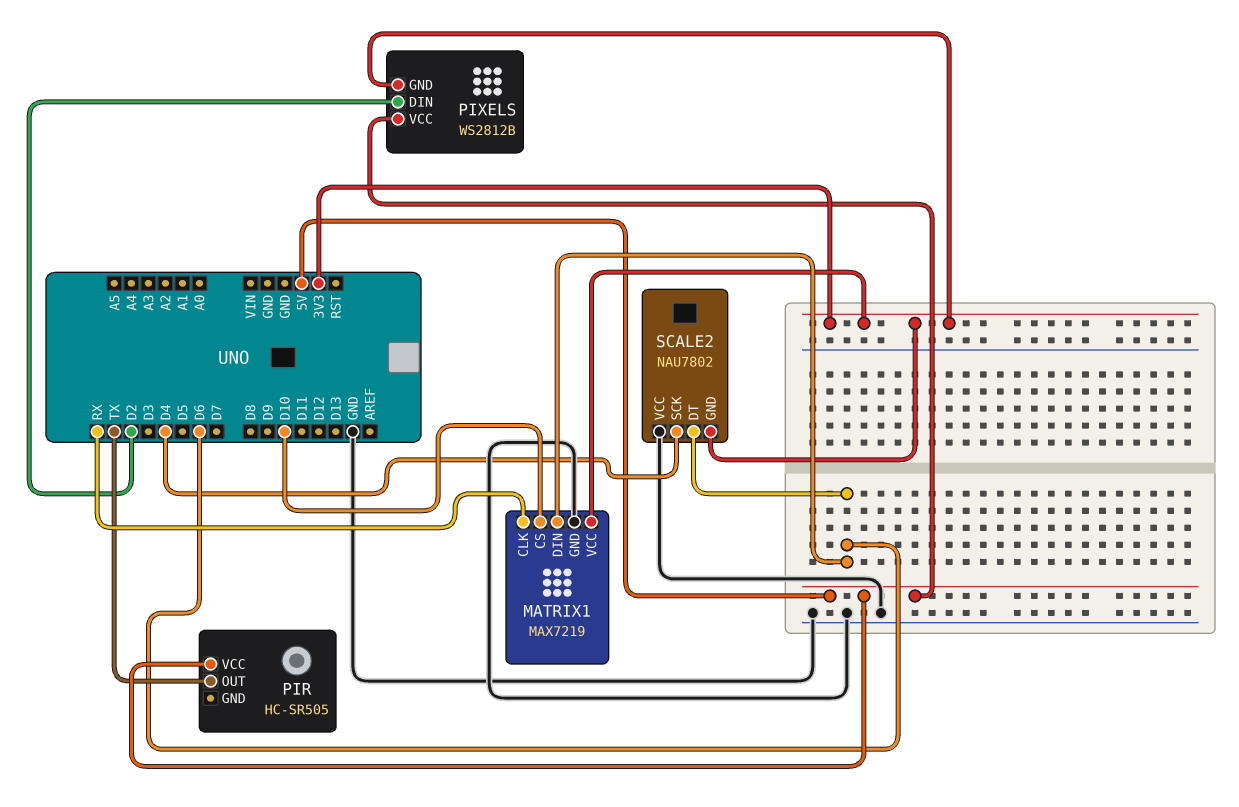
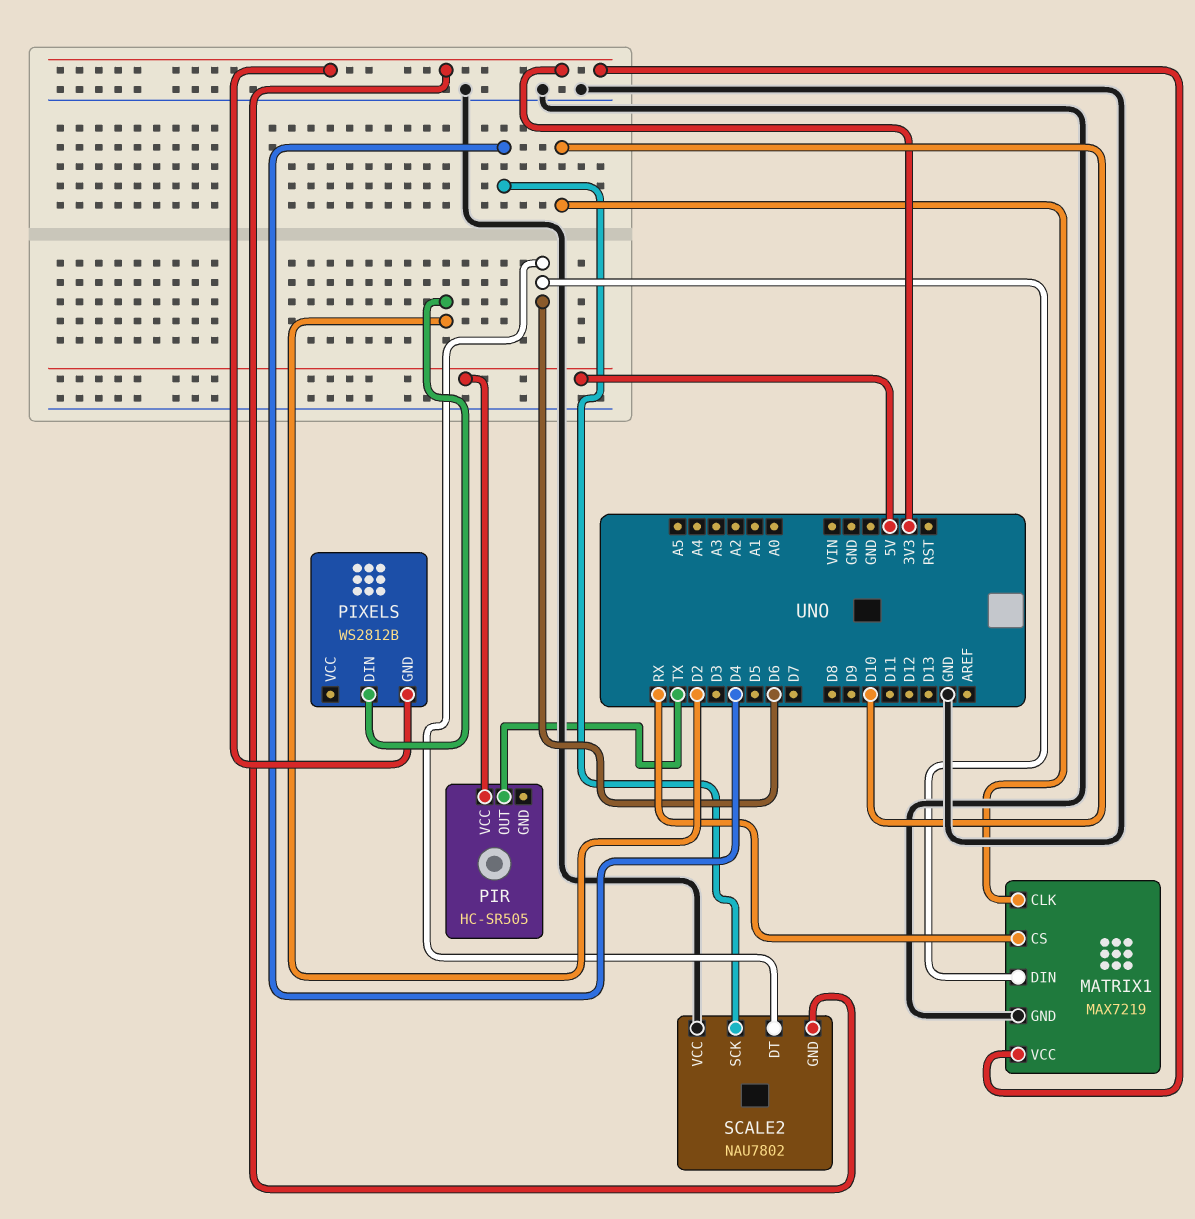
MATRIX1 pin CLK: RX -> D10
MATRIX1 pin CS: D10 -> RX
PIXELS pin VCC: 5V -> none

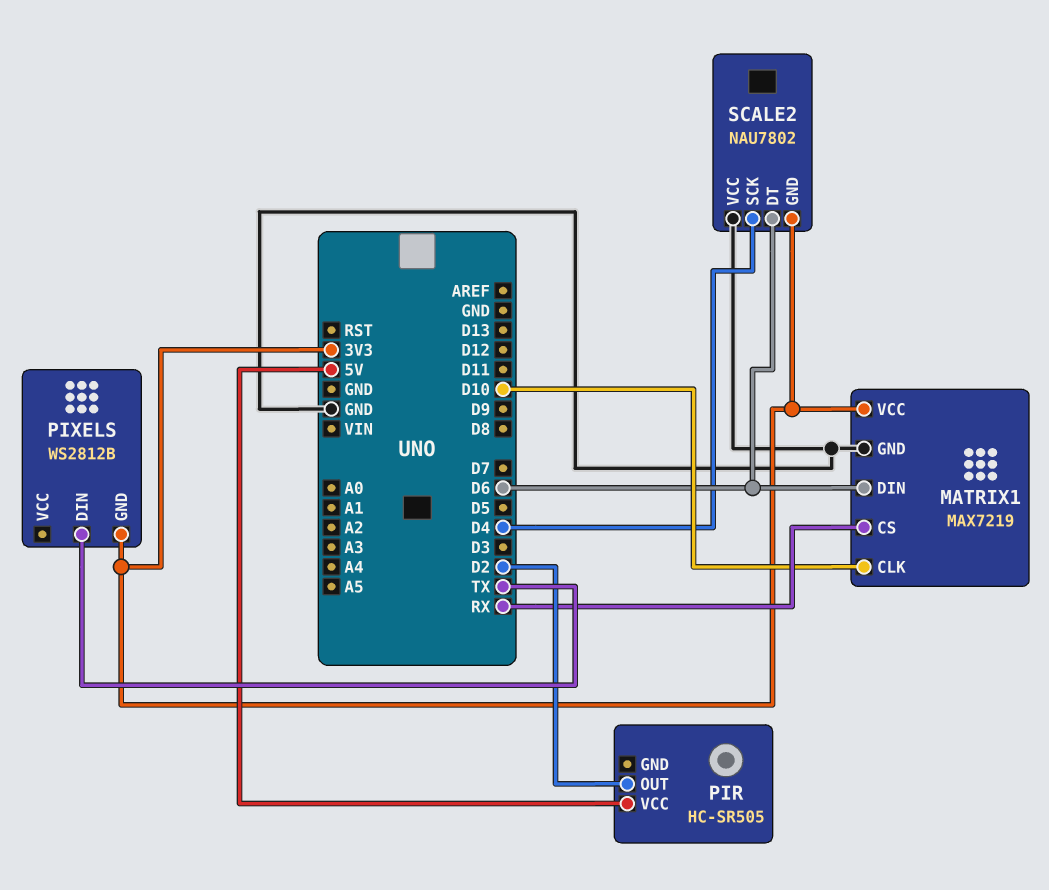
PIR pin OUT: TX -> D2
PIXELS pin DIN: D2 -> TX

